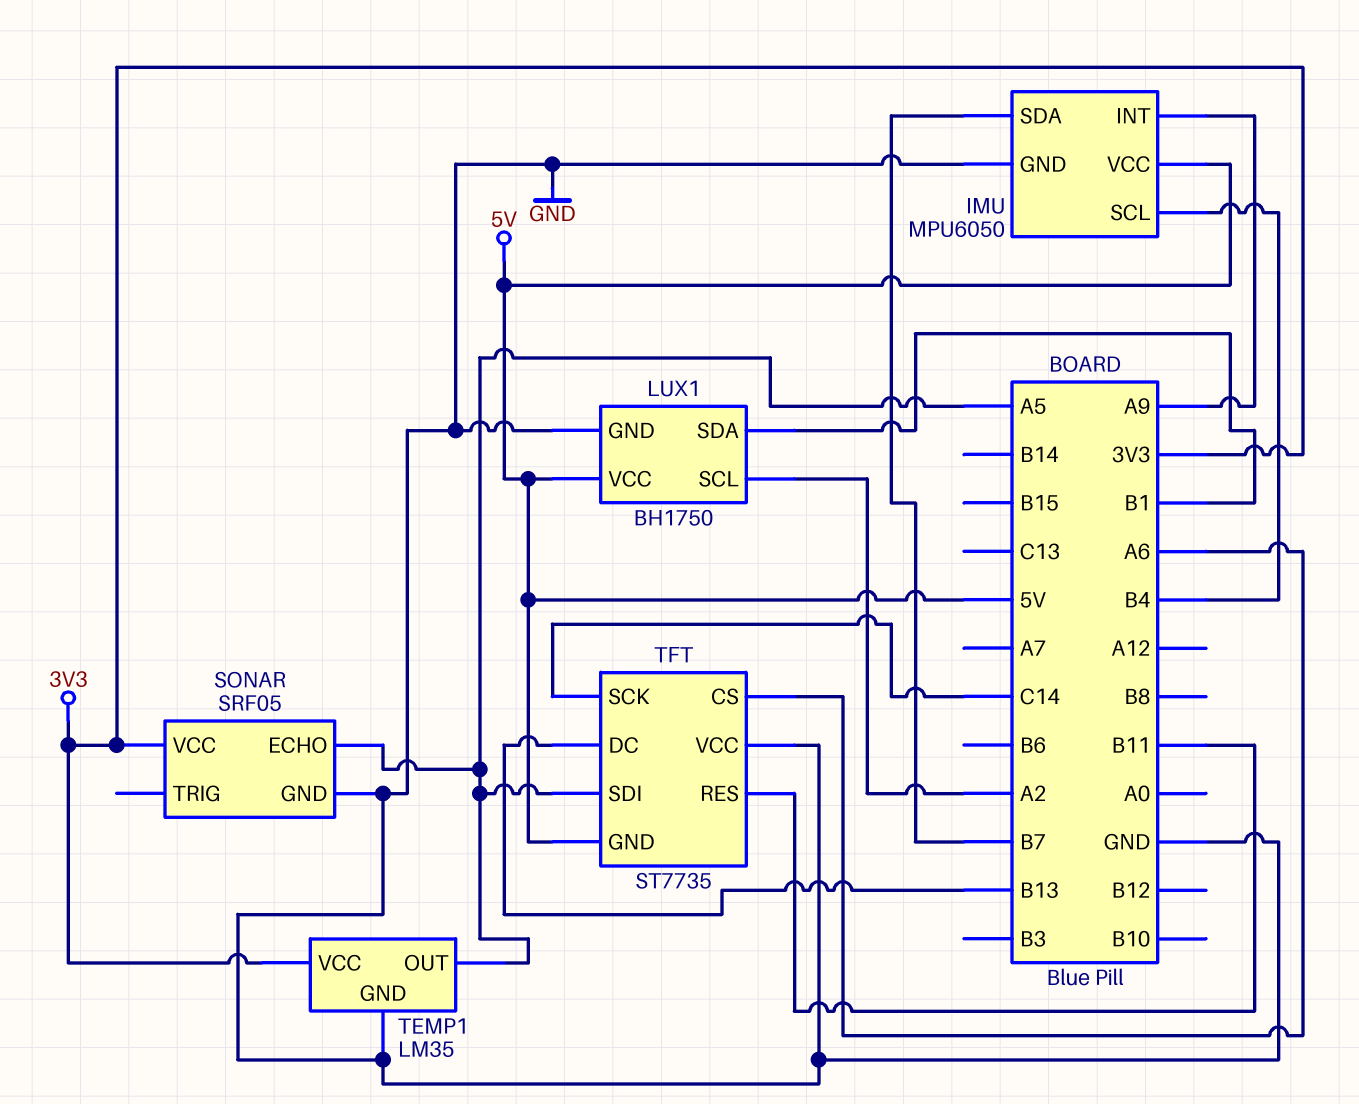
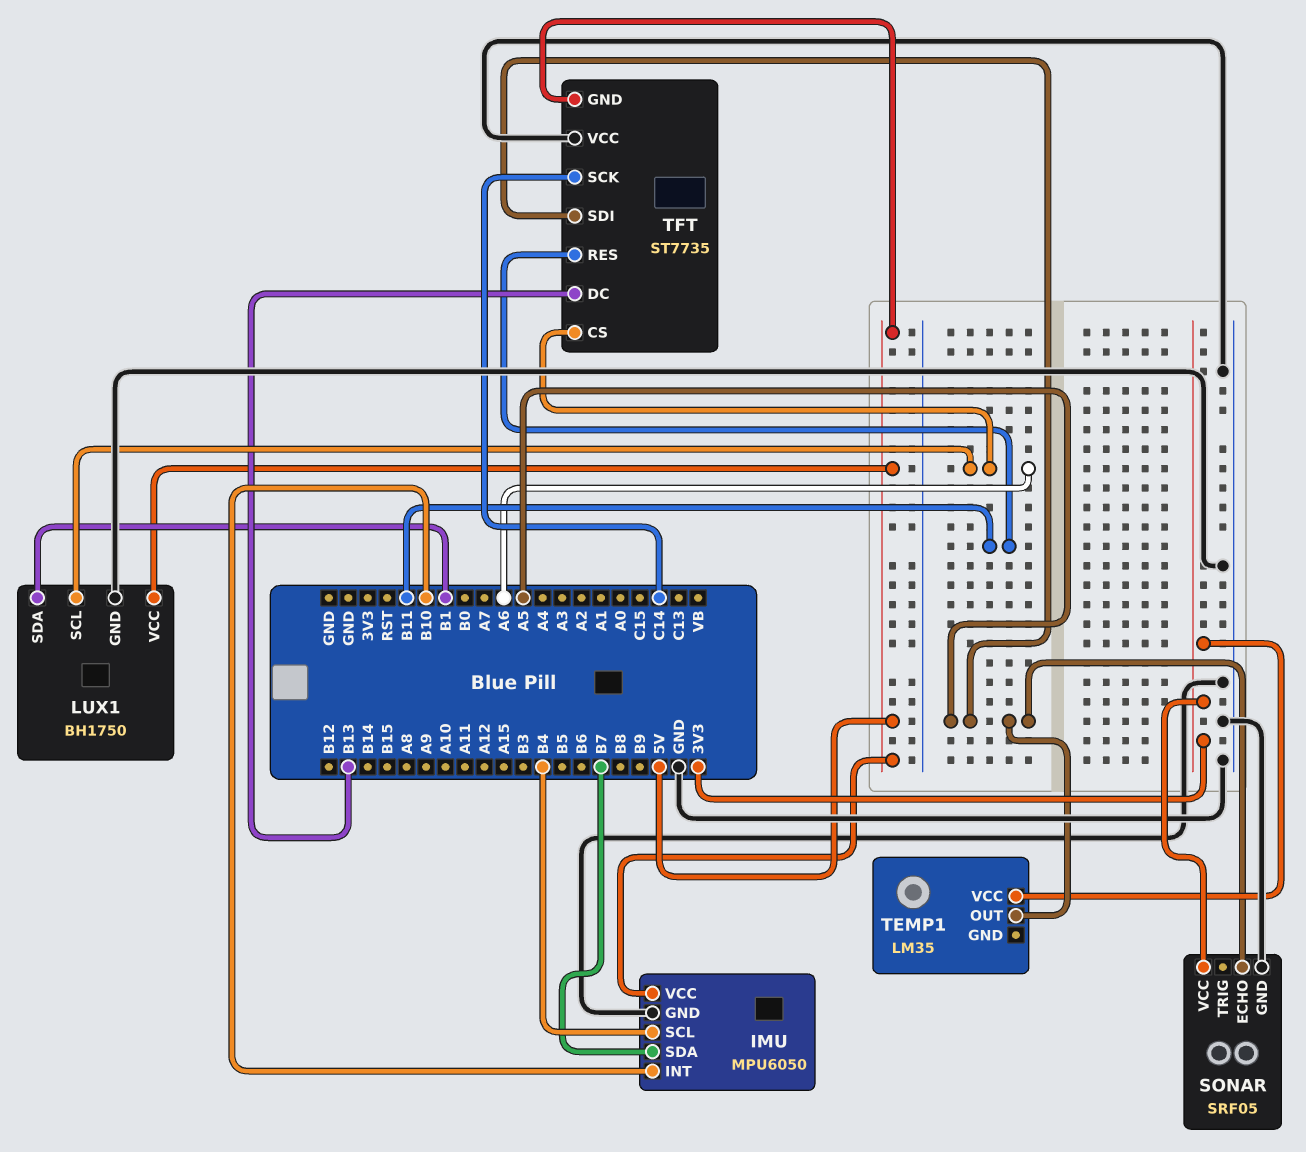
IMU pin INT: A9 -> B10
LUX1 pin SCL: A2 -> A6
TEMP1 pin GND: GND -> none

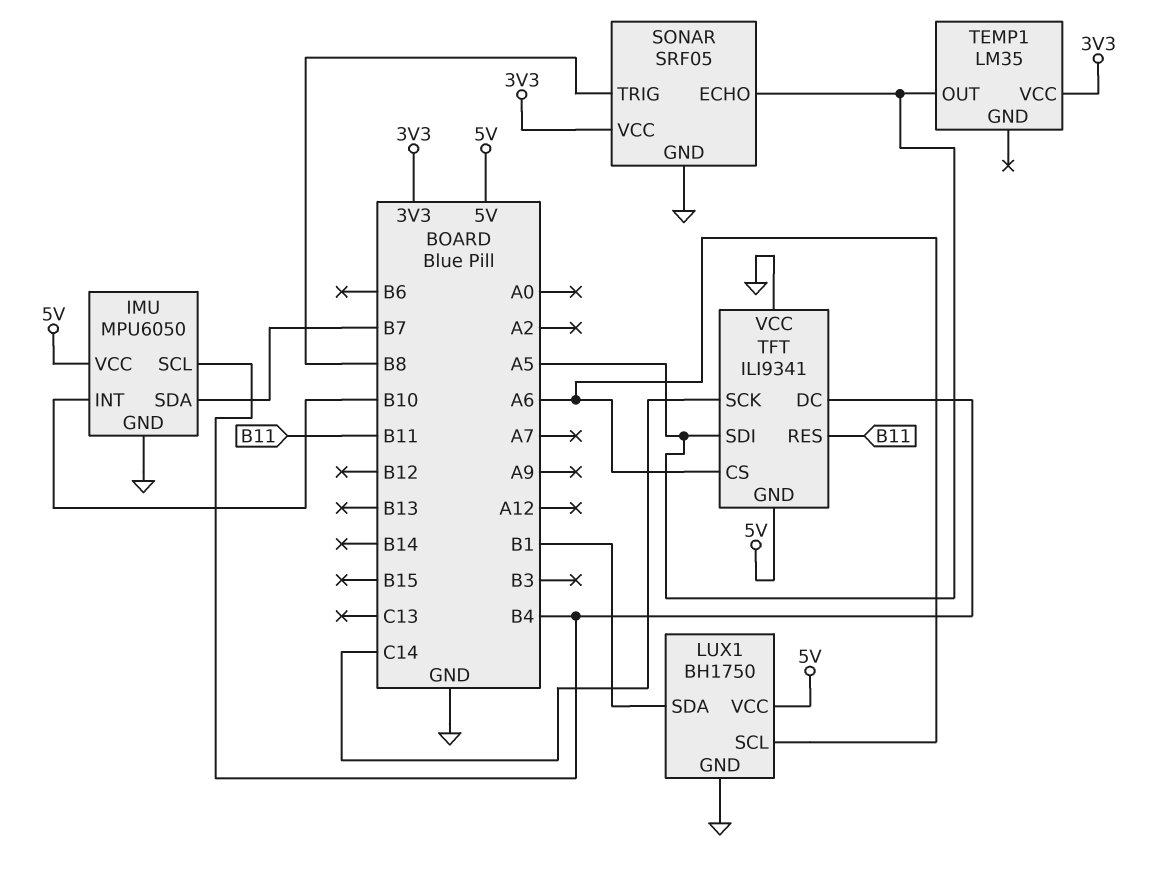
SONAR pin TRIG: none -> B8
TFT: ST7735 -> ILI9341
TFT pin DC: B13 -> B4

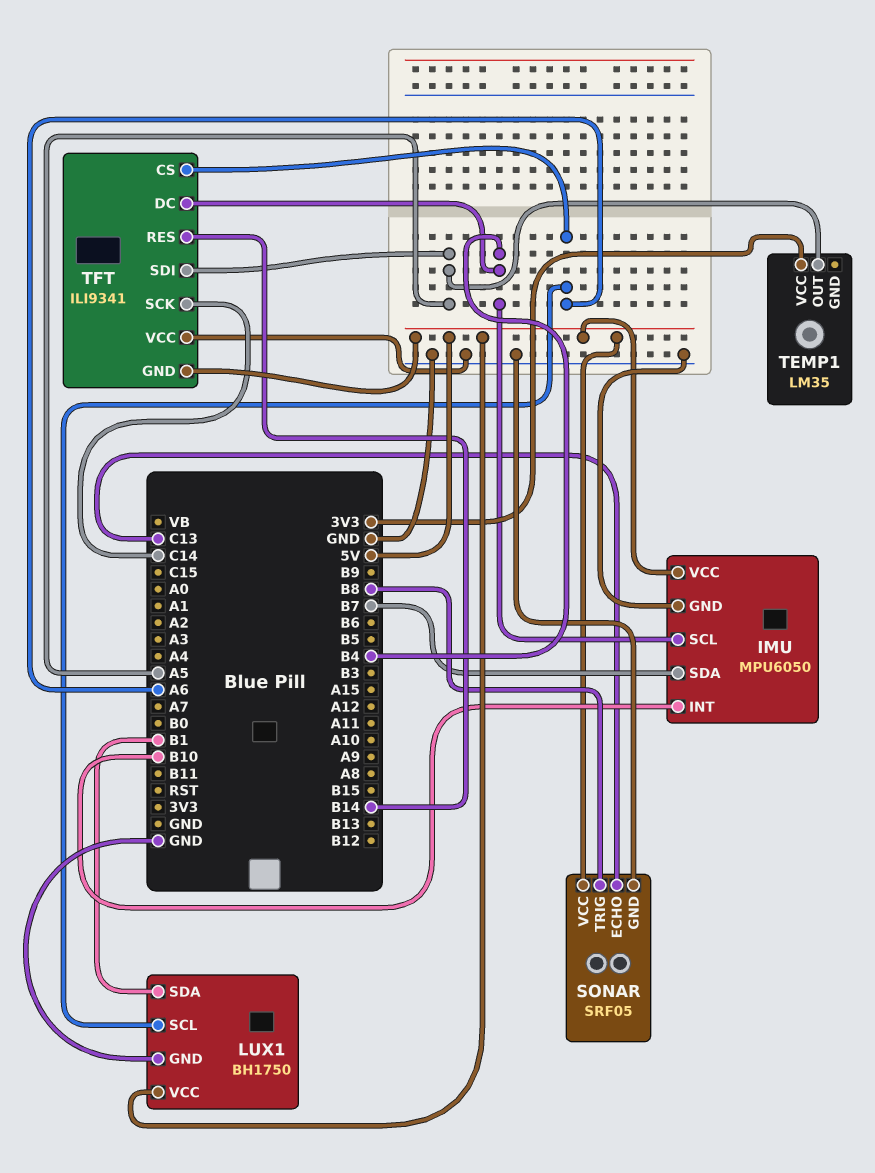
SONAR pin ECHO: A5 -> C13
SONAR pin VCC: 3V3 -> 5V
TFT pin RES: B11 -> B14

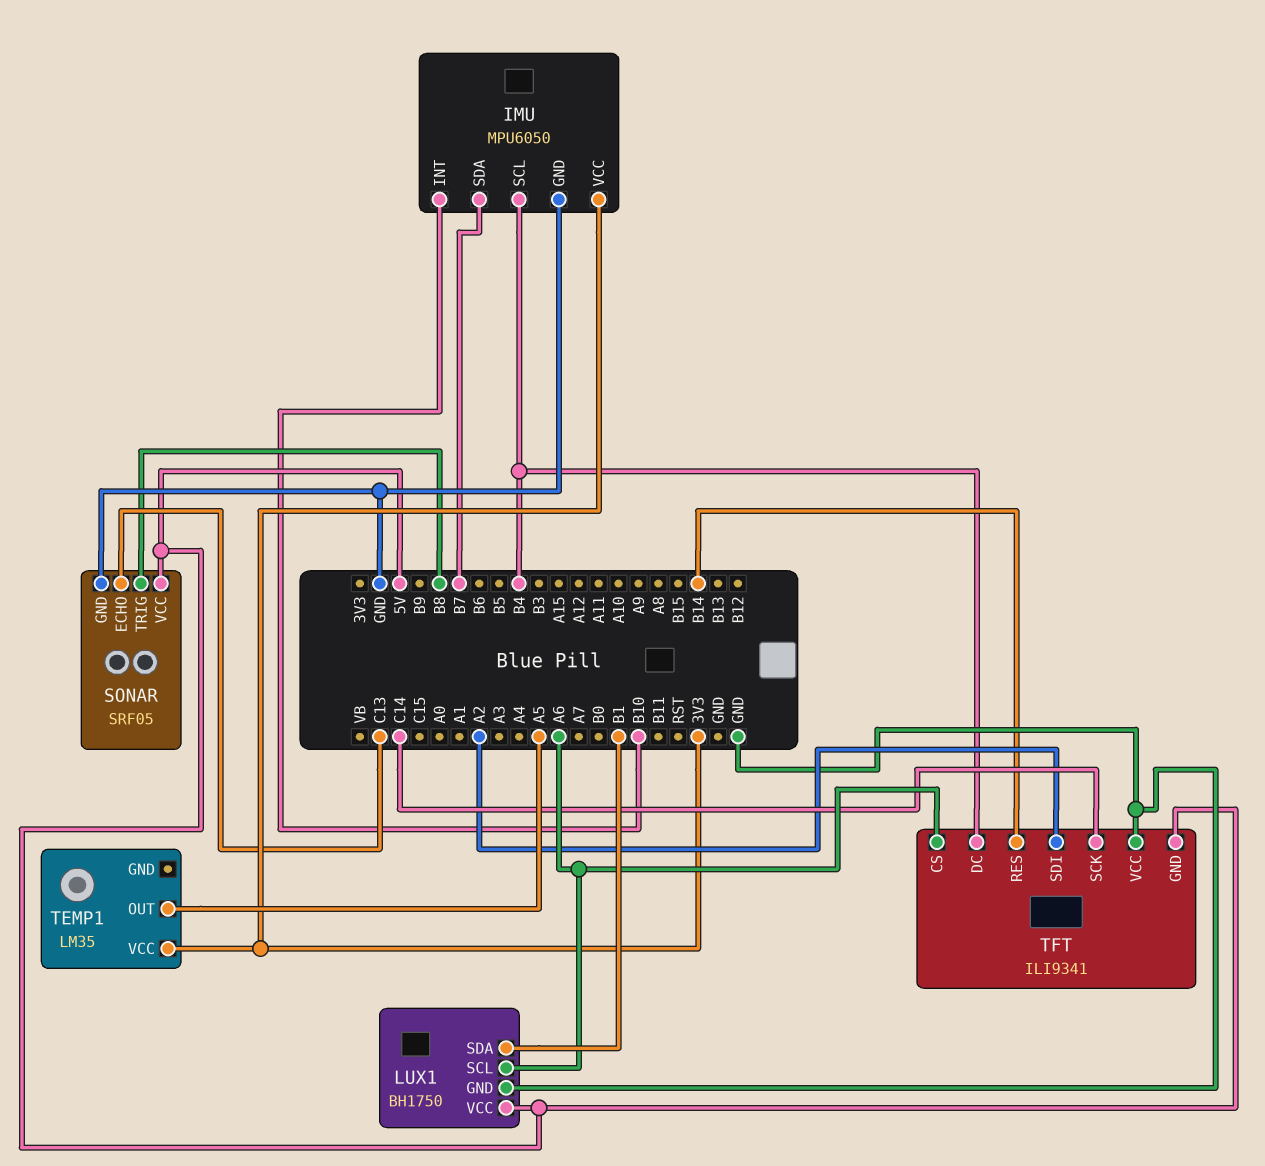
IMU pin VCC: 5V -> 3V3
TFT pin SDI: A5 -> A2

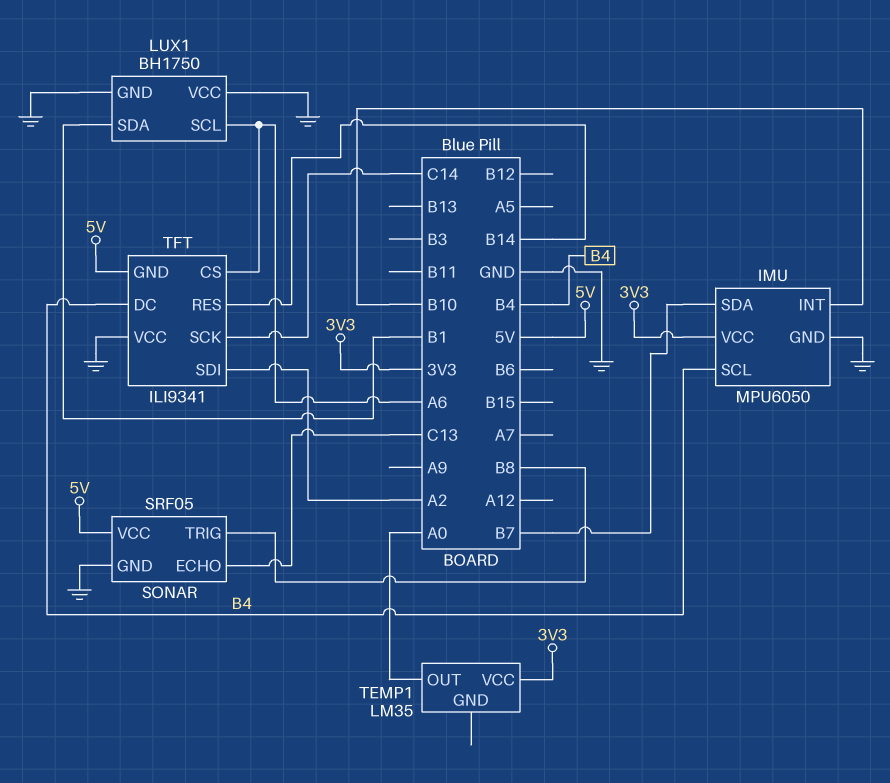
LUX1 pin VCC: 5V -> GND
TEMP1 pin OUT: A5 -> A0

